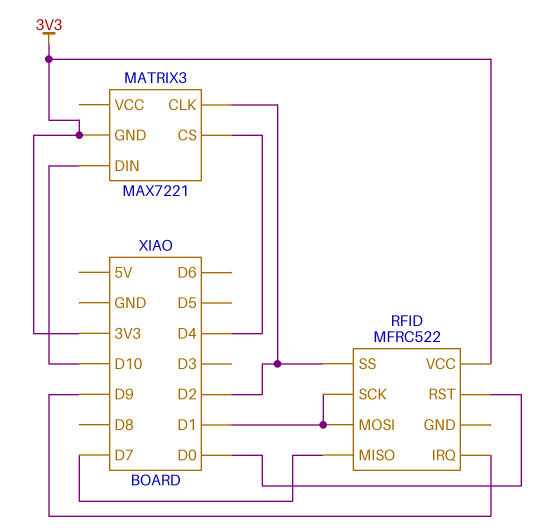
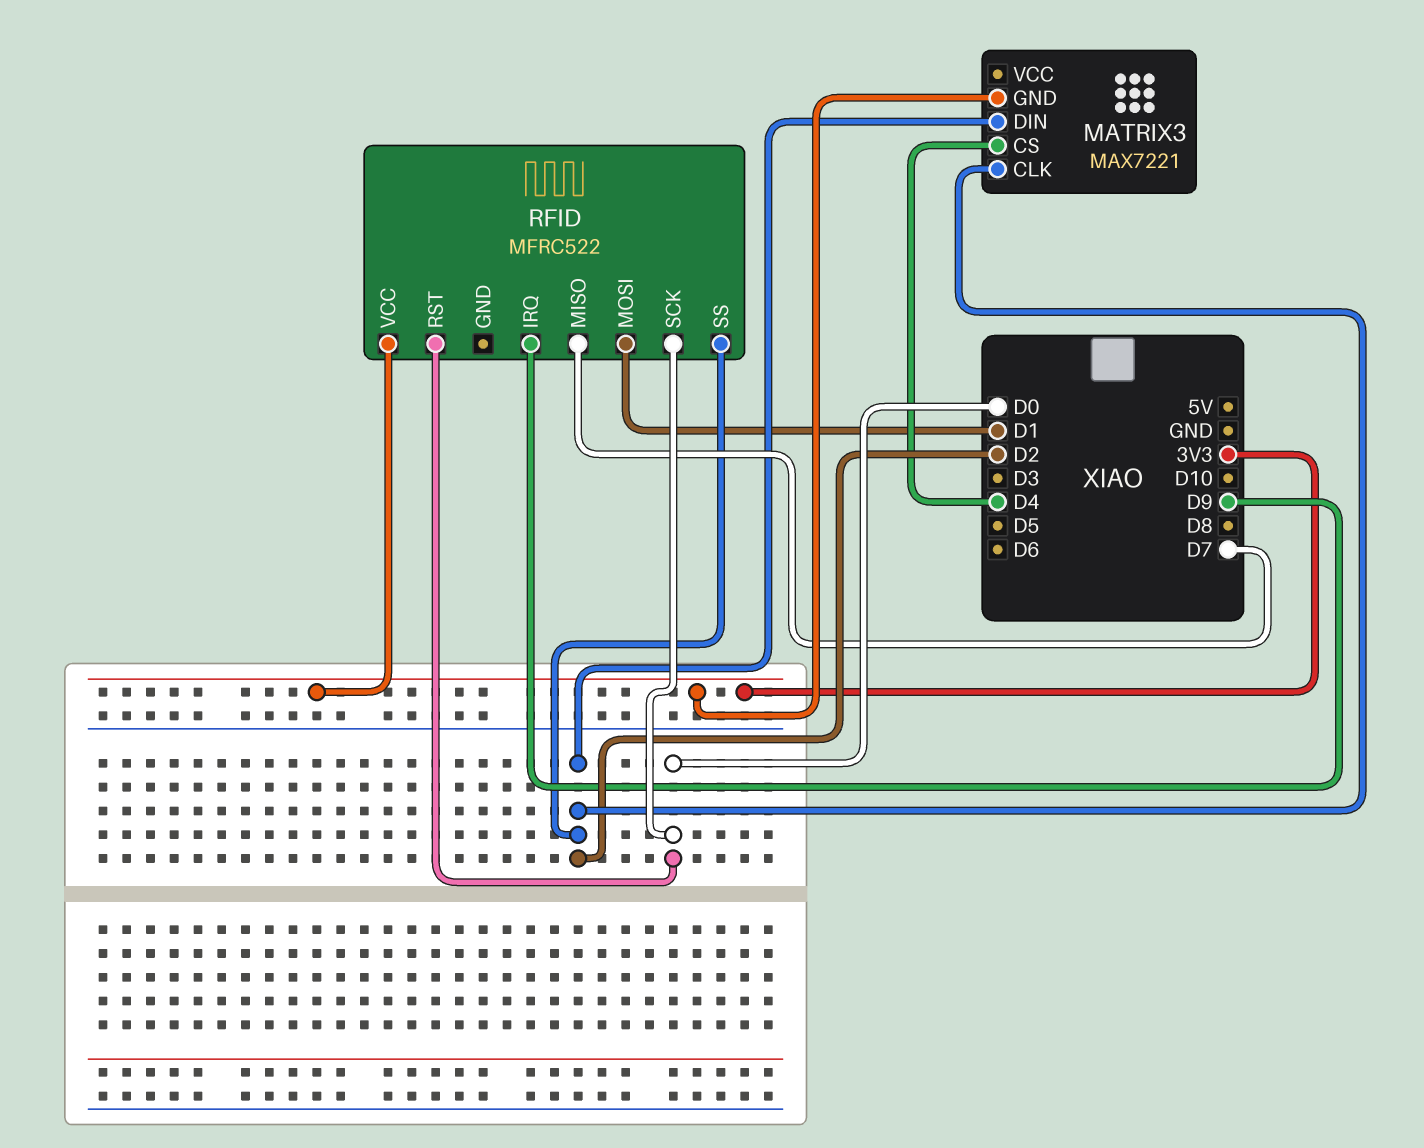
MATRIX3 pin DIN: D10 -> D2
RFID pin SCK: D1 -> D0

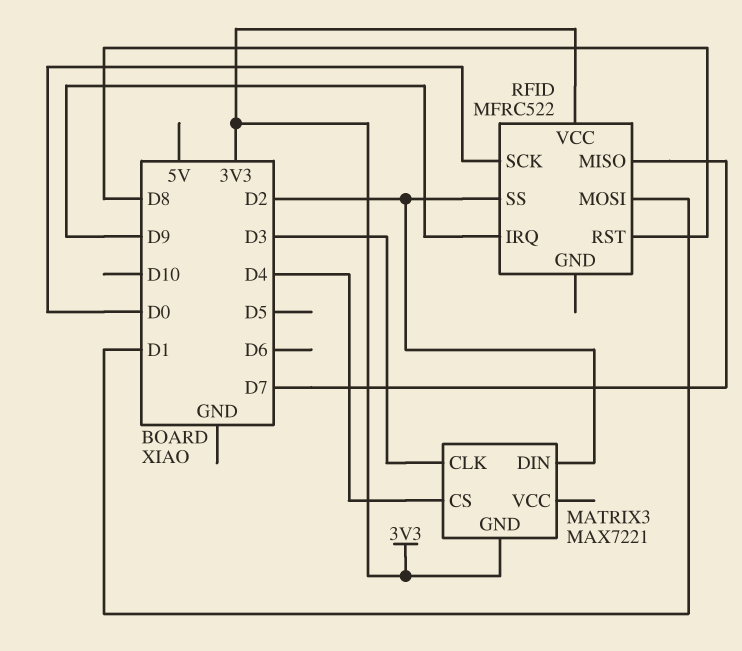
MATRIX3 pin CLK: D2 -> D3
RFID pin RST: D0 -> D8

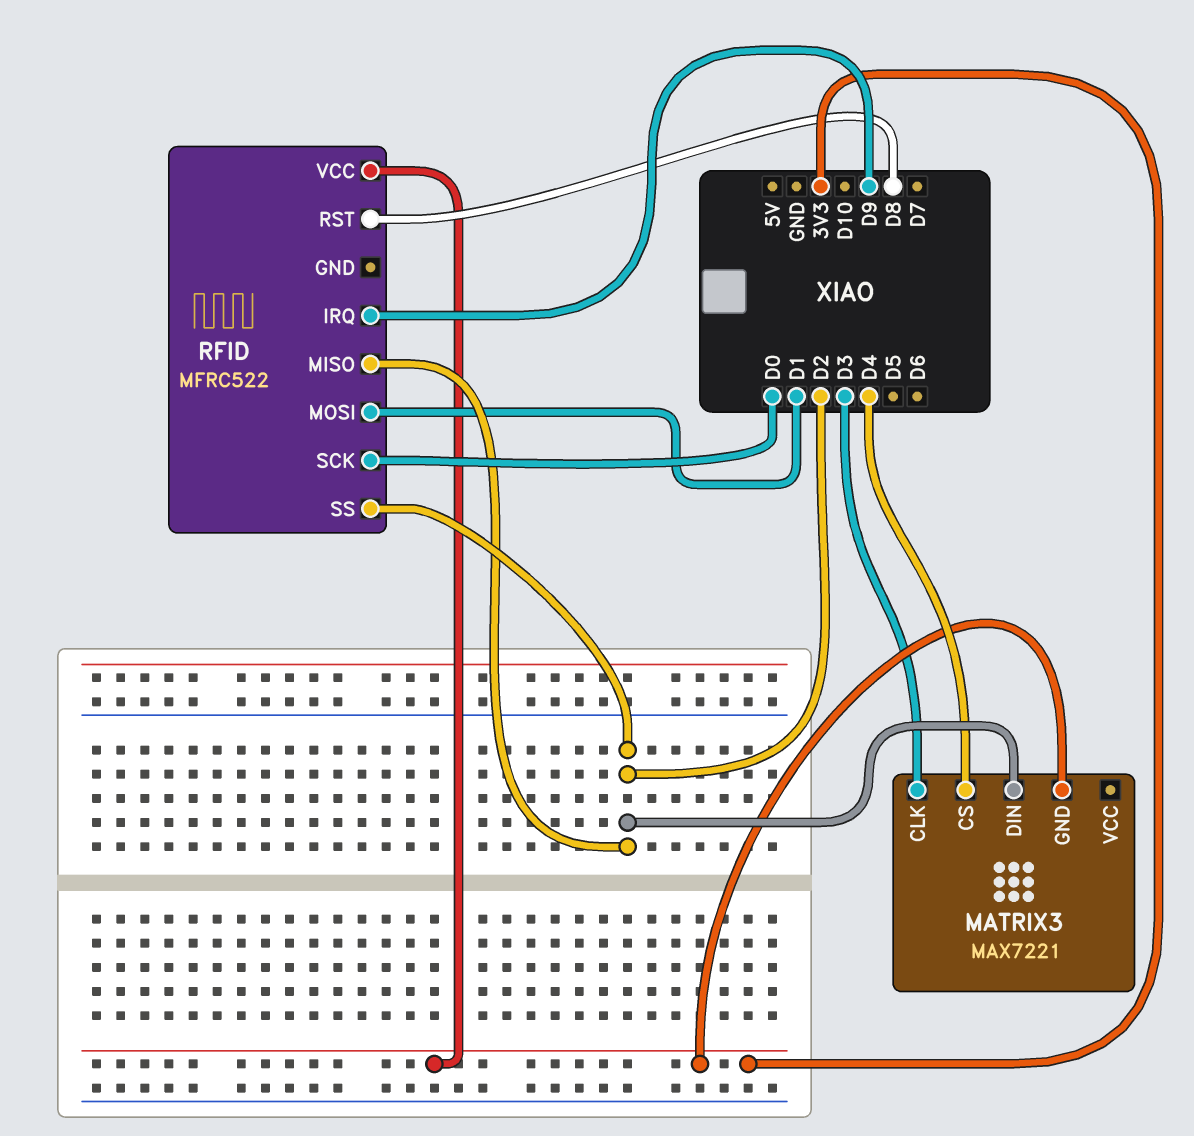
RFID pin MISO: D7 -> D2

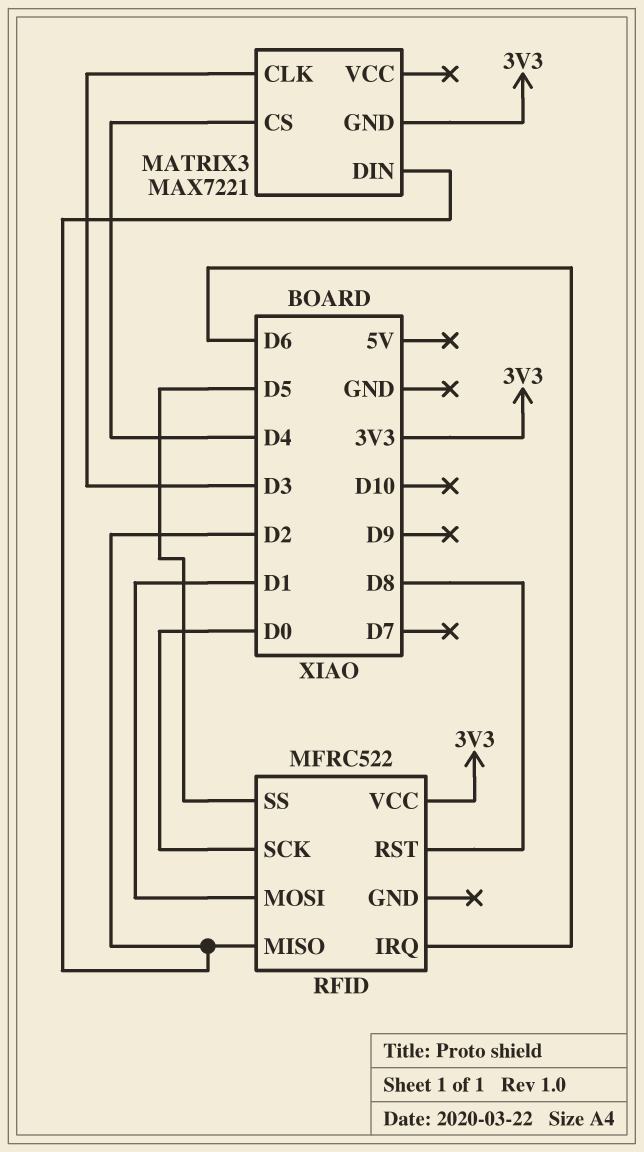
RFID pin IRQ: D9 -> D6
RFID pin SS: D2 -> D5

